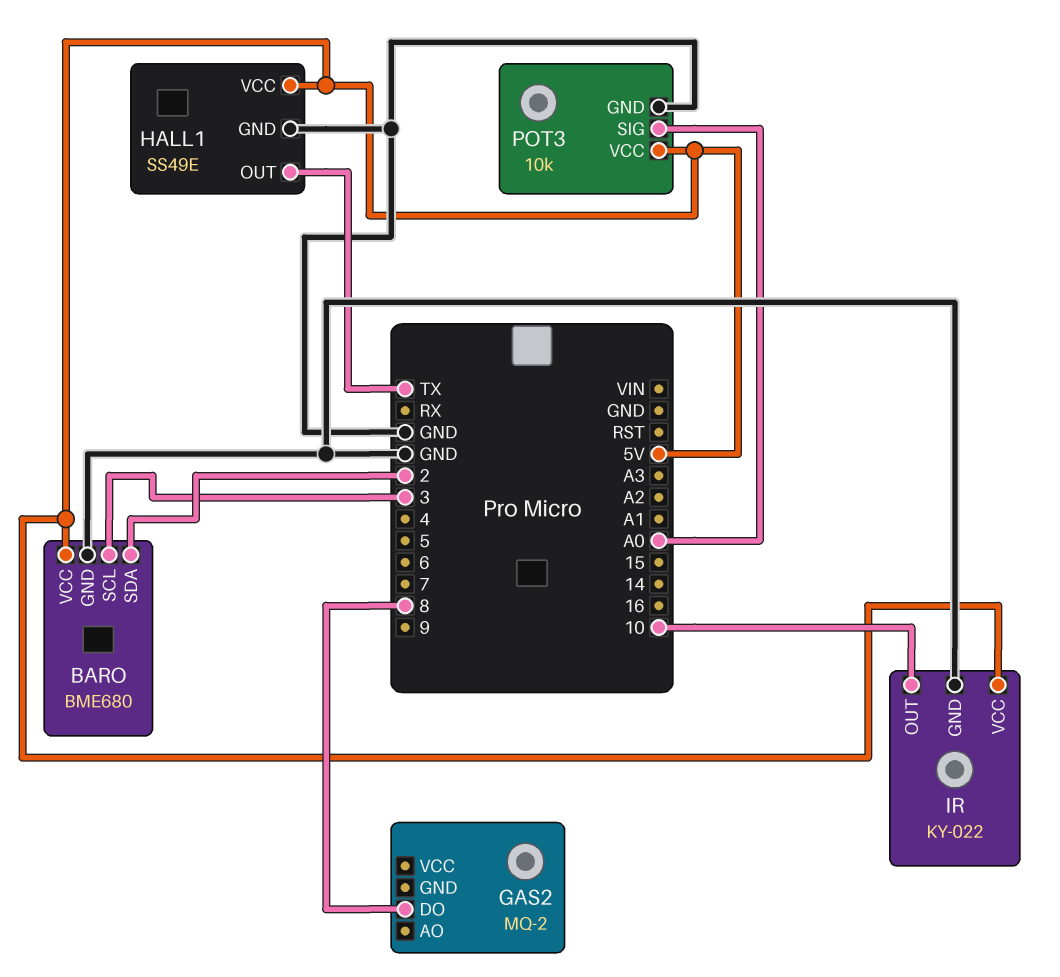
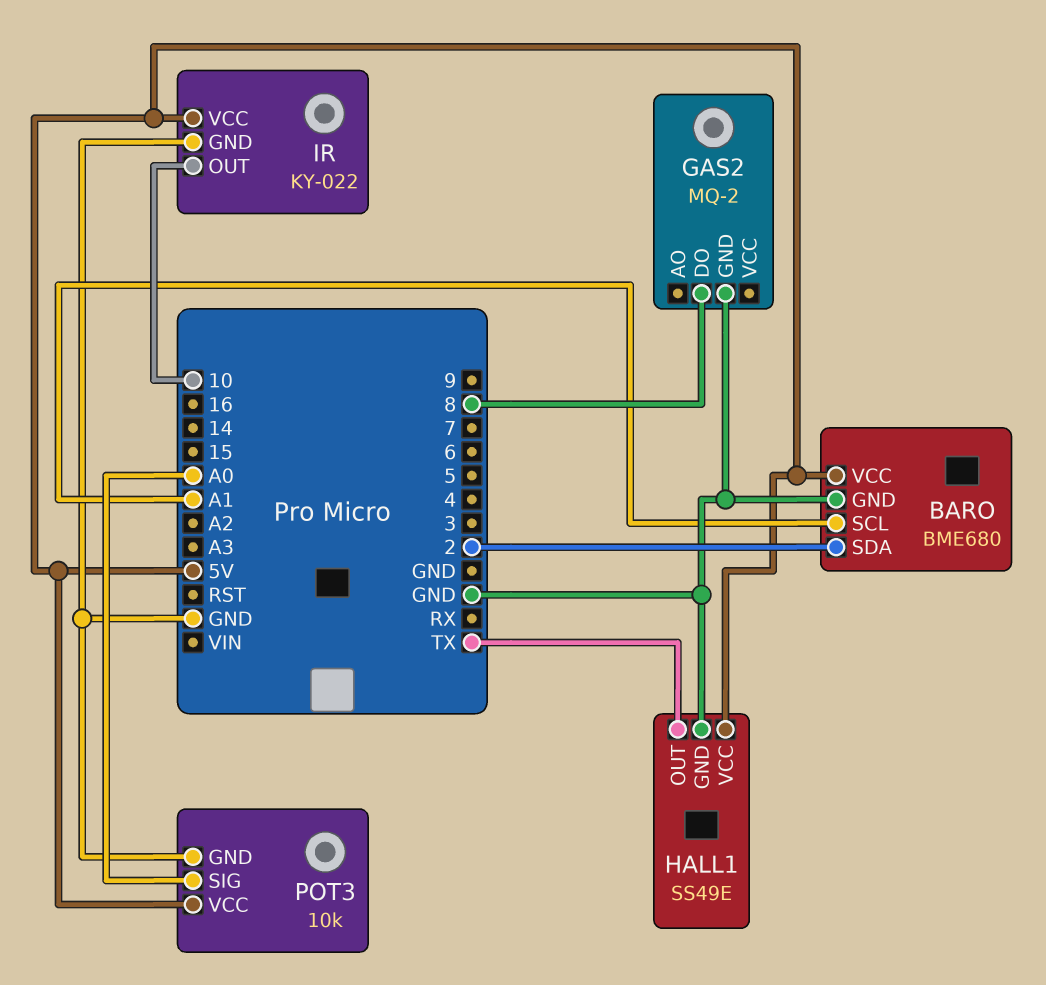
BARO pin SCL: 3 -> A1
GAS2 pin GND: none -> GND

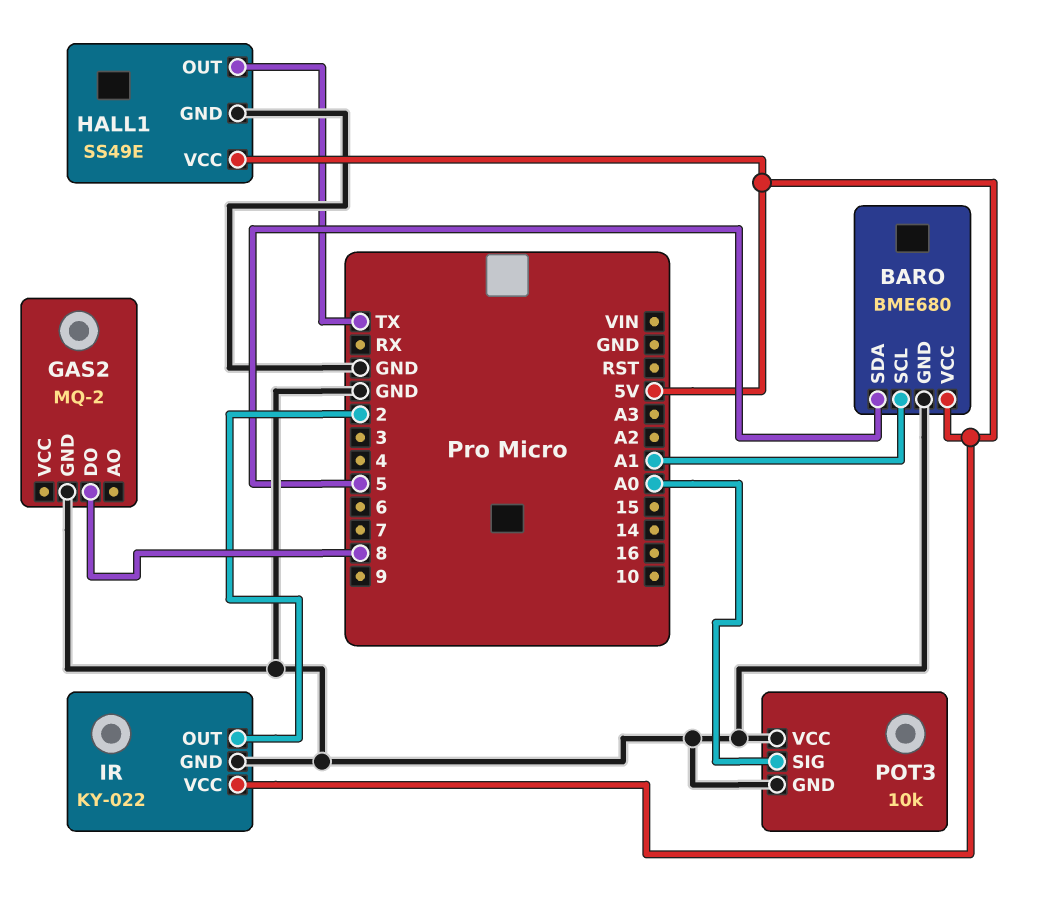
BARO pin SDA: 2 -> 5
IR pin OUT: 10 -> 2
POT3 pin VCC: 5V -> GND

